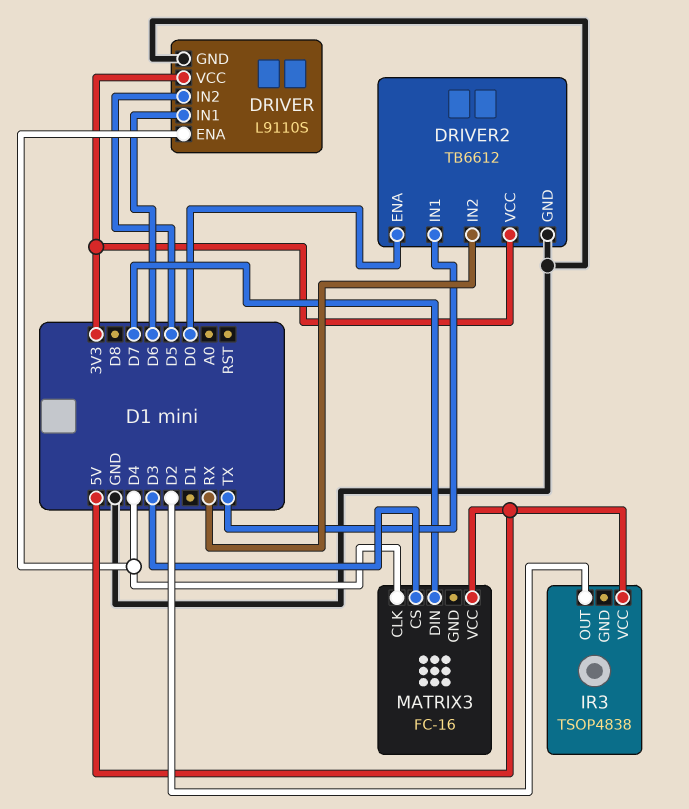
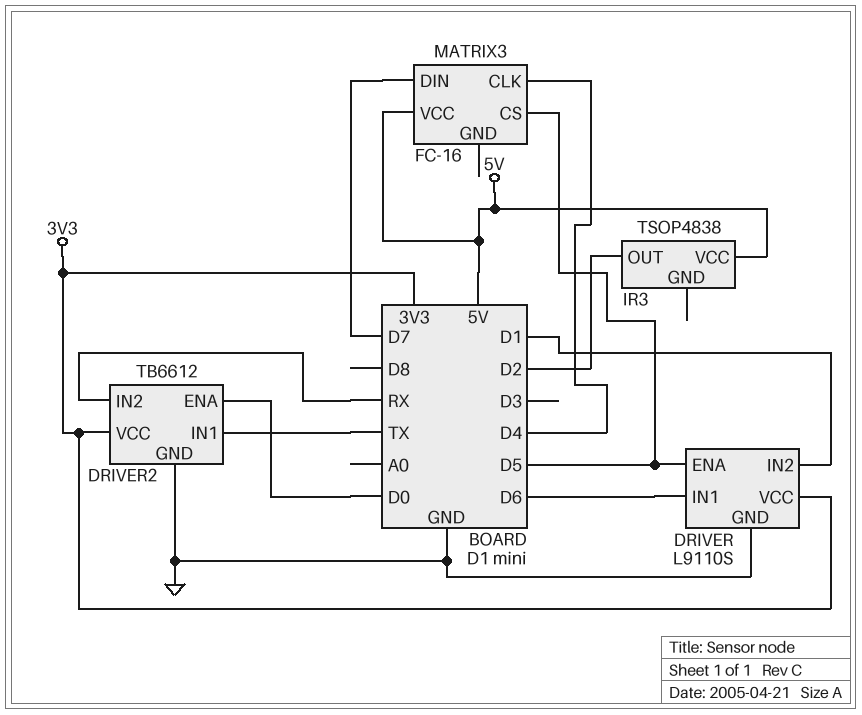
DRIVER pin ENA: D4 -> D5
DRIVER pin IN2: D5 -> D1
MATRIX3 pin CS: D3 -> D5

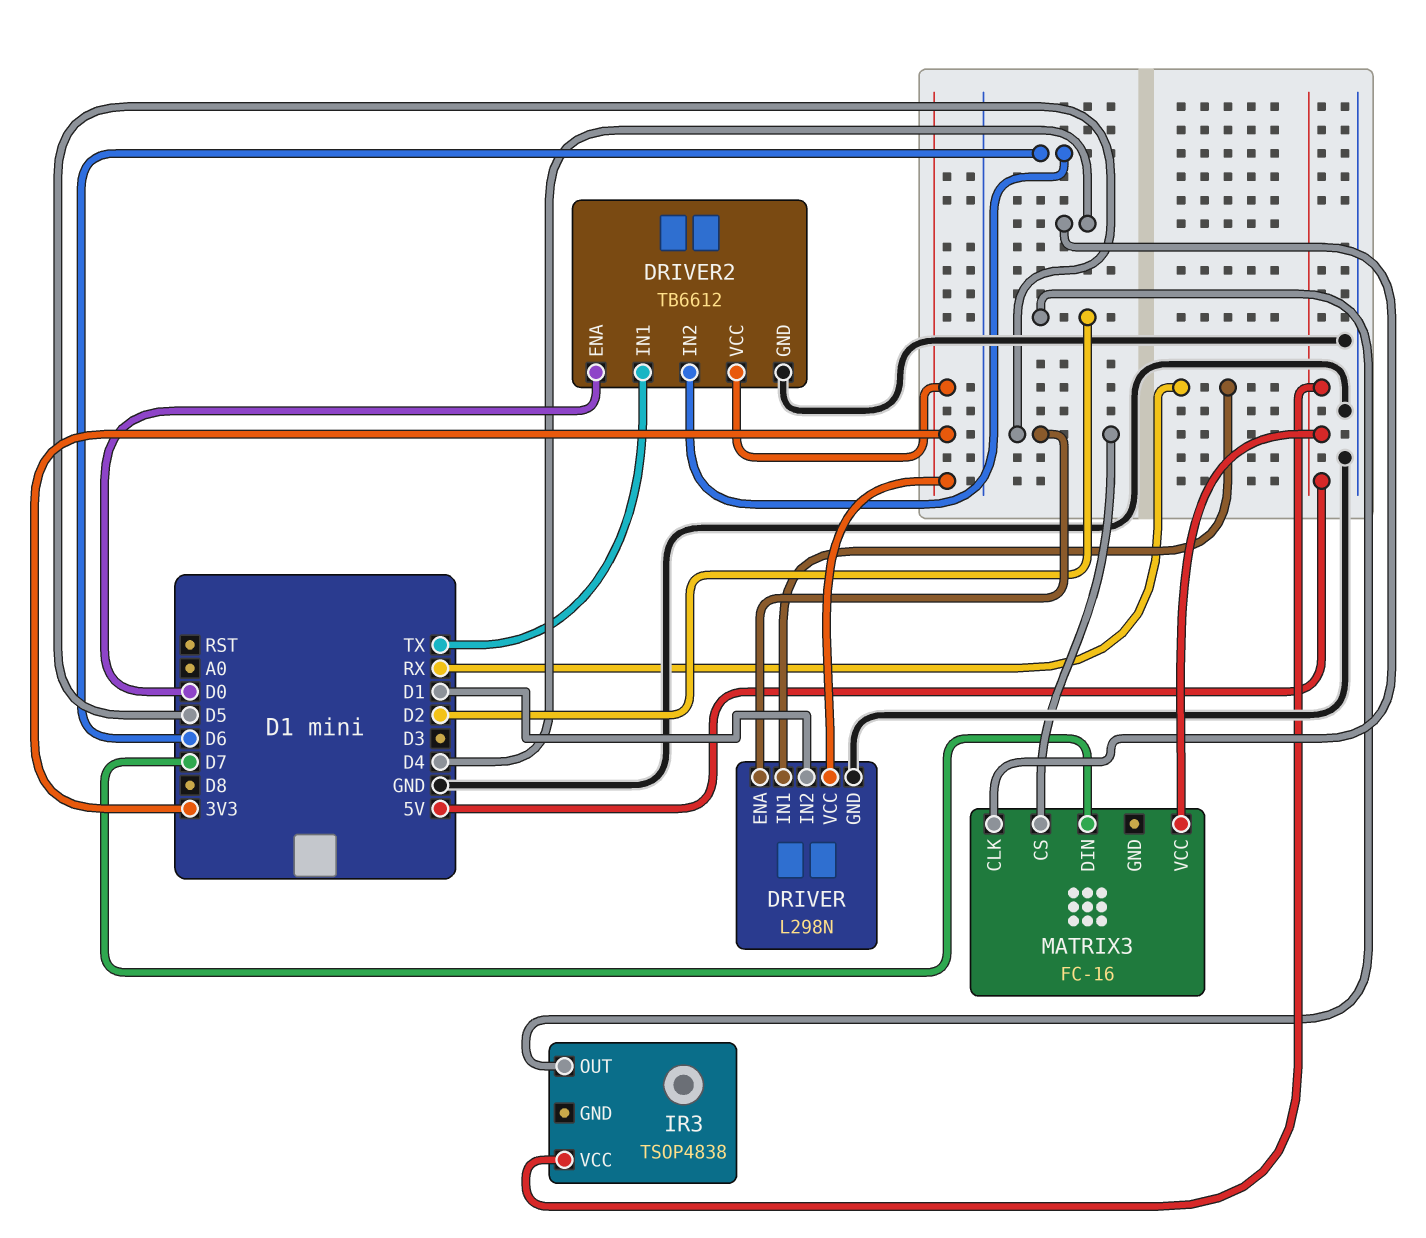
DRIVER: L9110S -> L298N
DRIVER pin IN1: D6 -> RX
DRIVER2 pin IN2: RX -> D6

